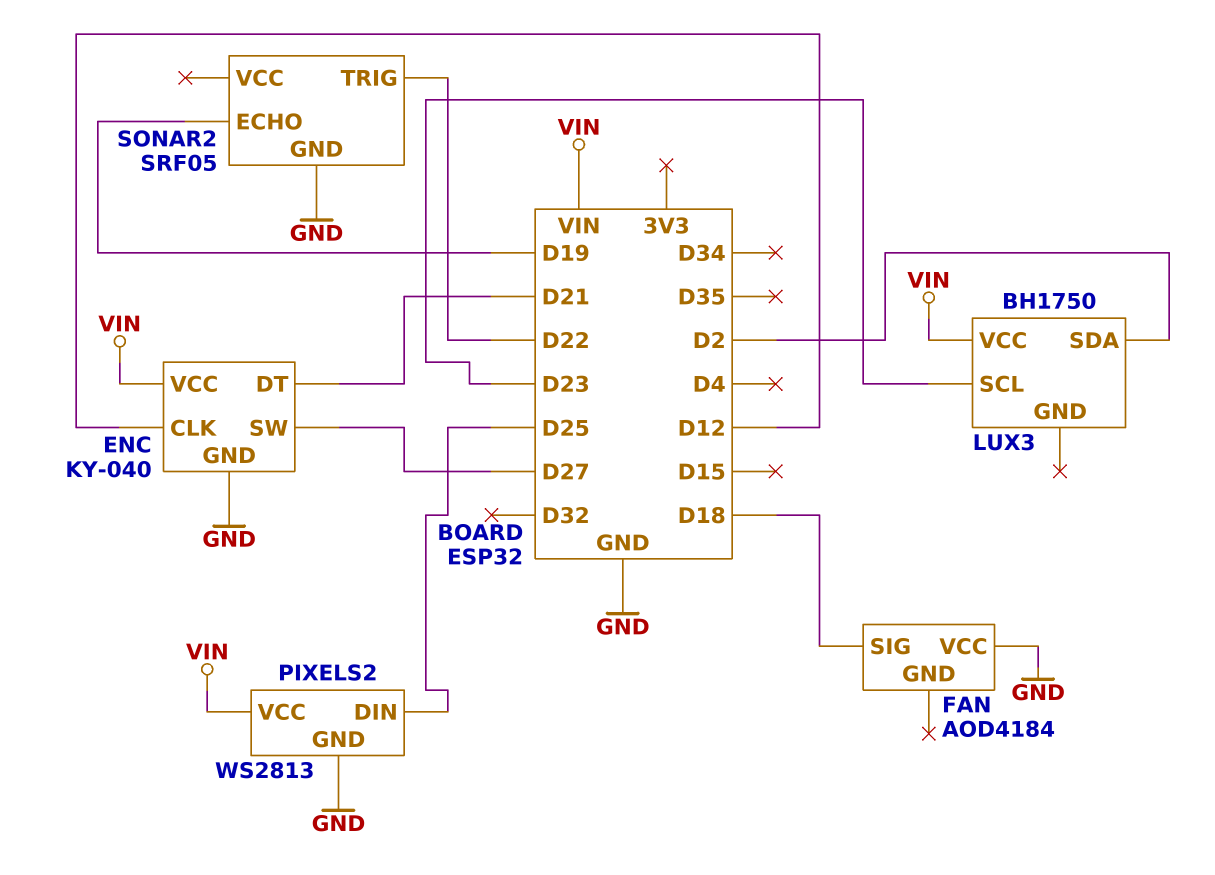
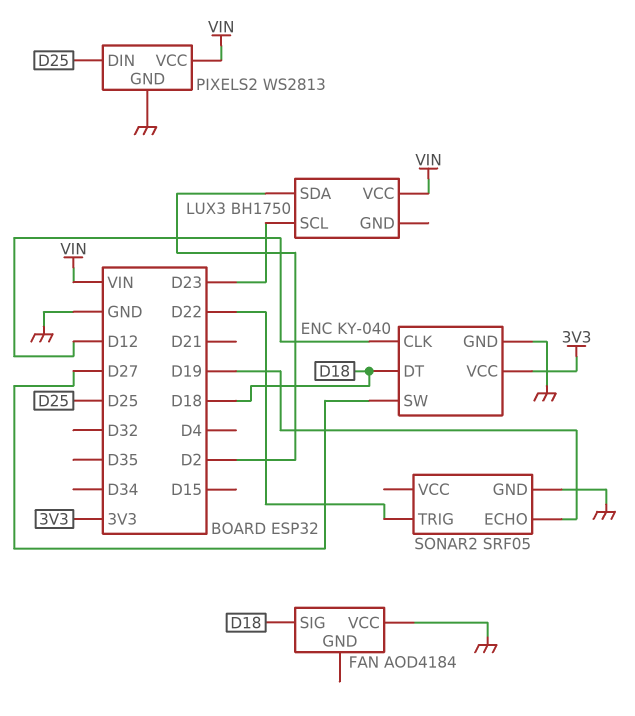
ENC pin DT: D21 -> D18
ENC pin VCC: VIN -> 3V3

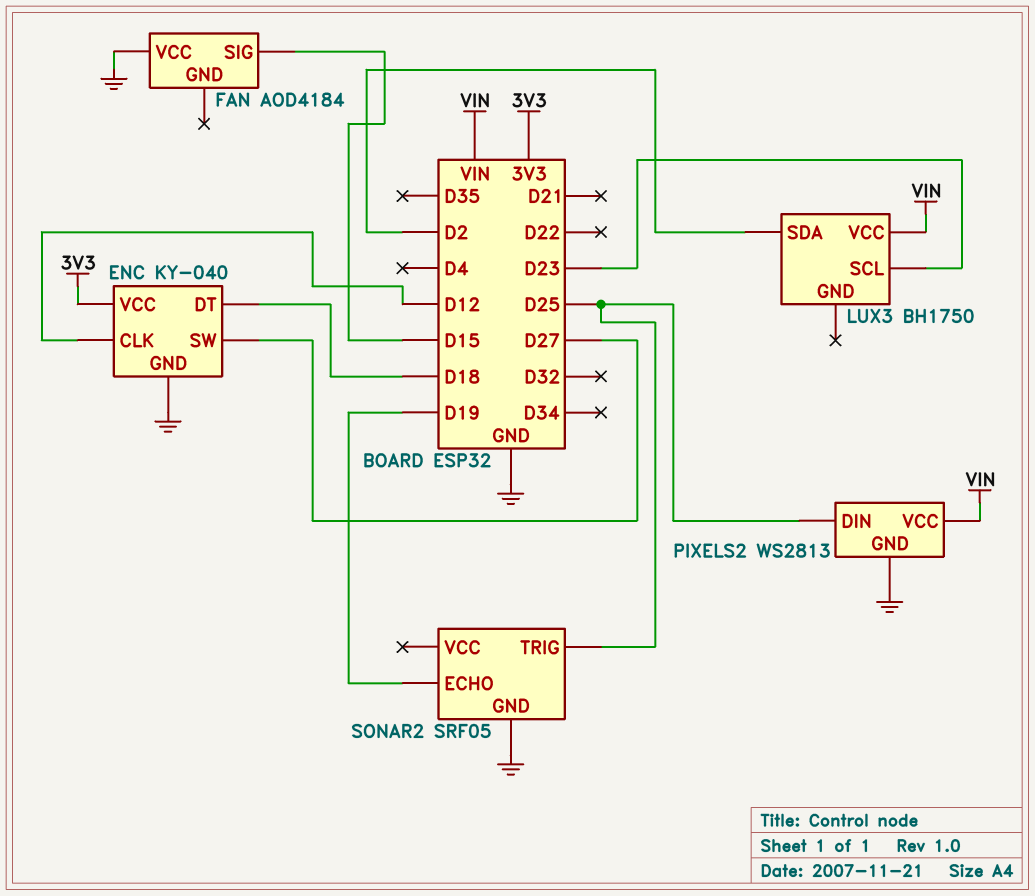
FAN pin SIG: D18 -> D15
SONAR2 pin TRIG: D22 -> D25

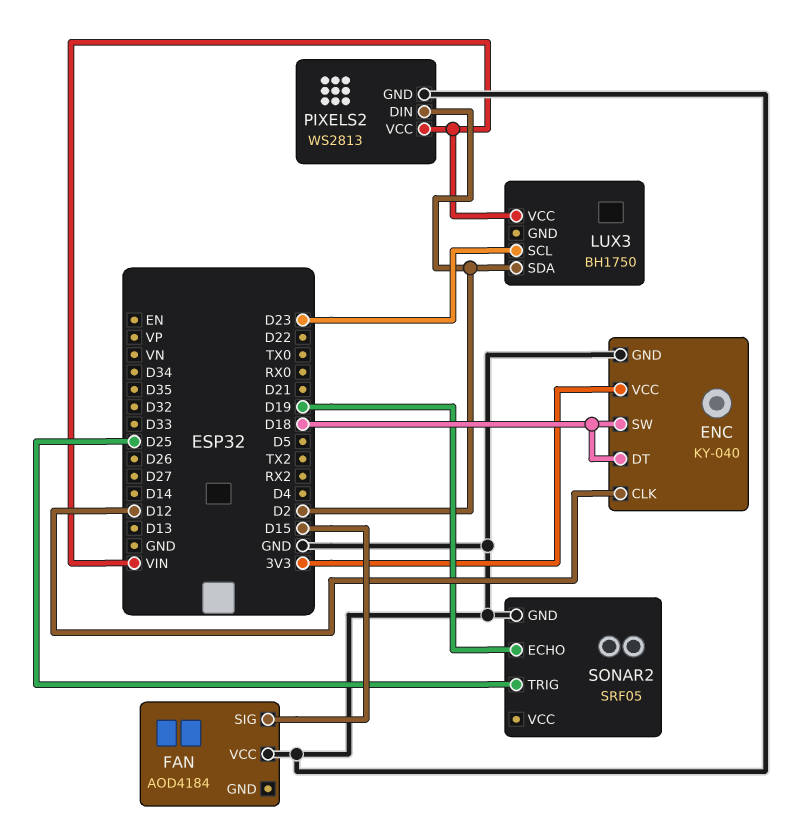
ENC pin SW: D27 -> D18
PIXELS2 pin DIN: D25 -> D2

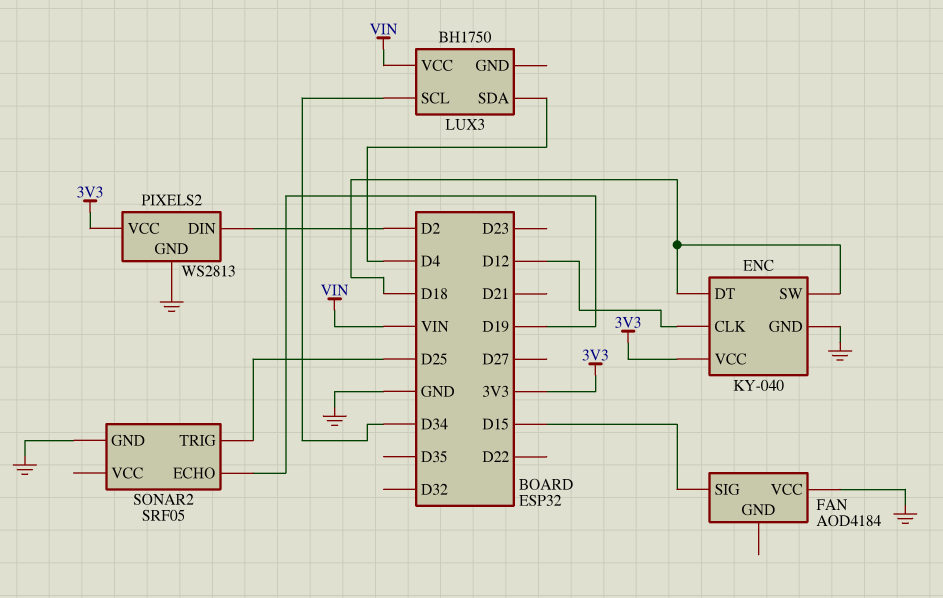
LUX3 pin SCL: D23 -> D34
LUX3 pin SDA: D2 -> D4
PIXELS2 pin VCC: VIN -> 3V3

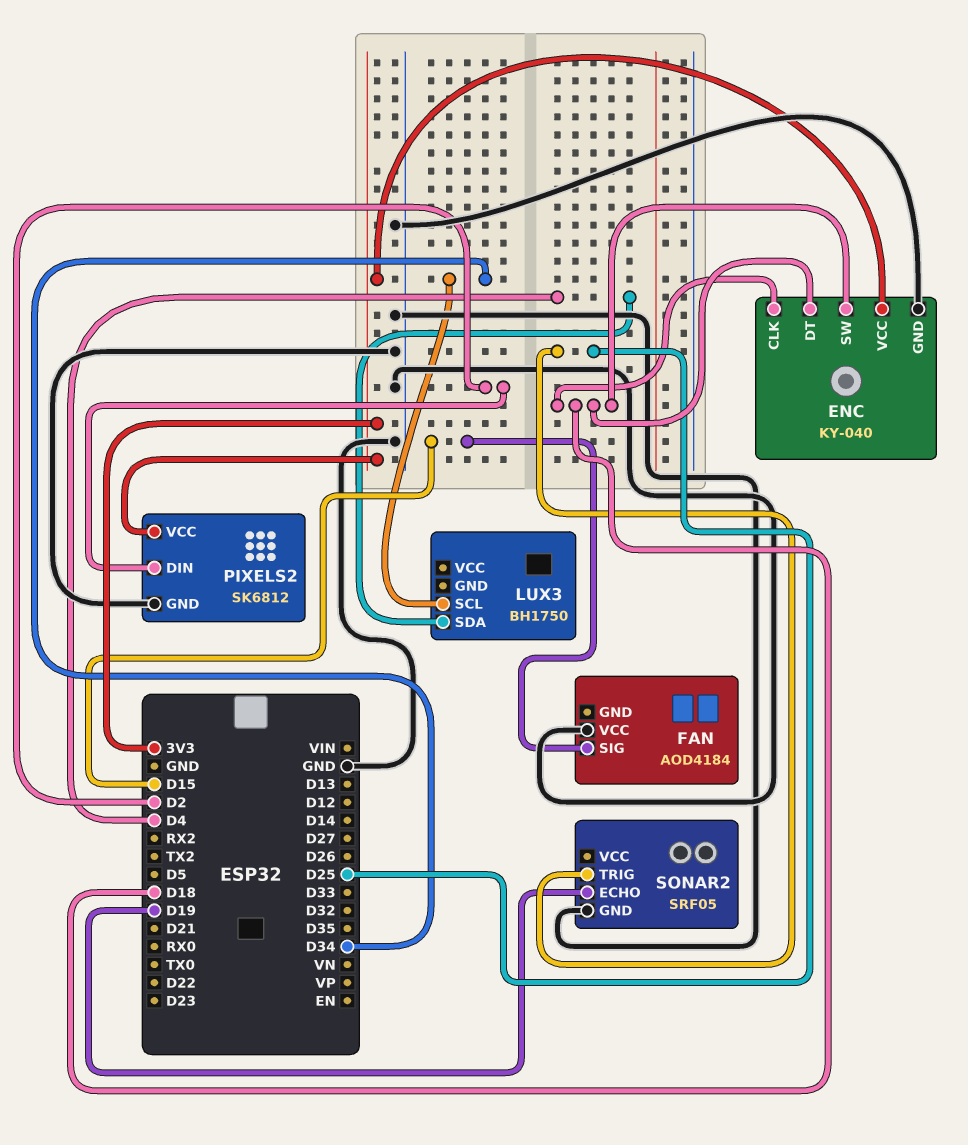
ENC pin CLK: D12 -> D18
LUX3 pin VCC: VIN -> none
PIXELS2: WS2813 -> SK6812

